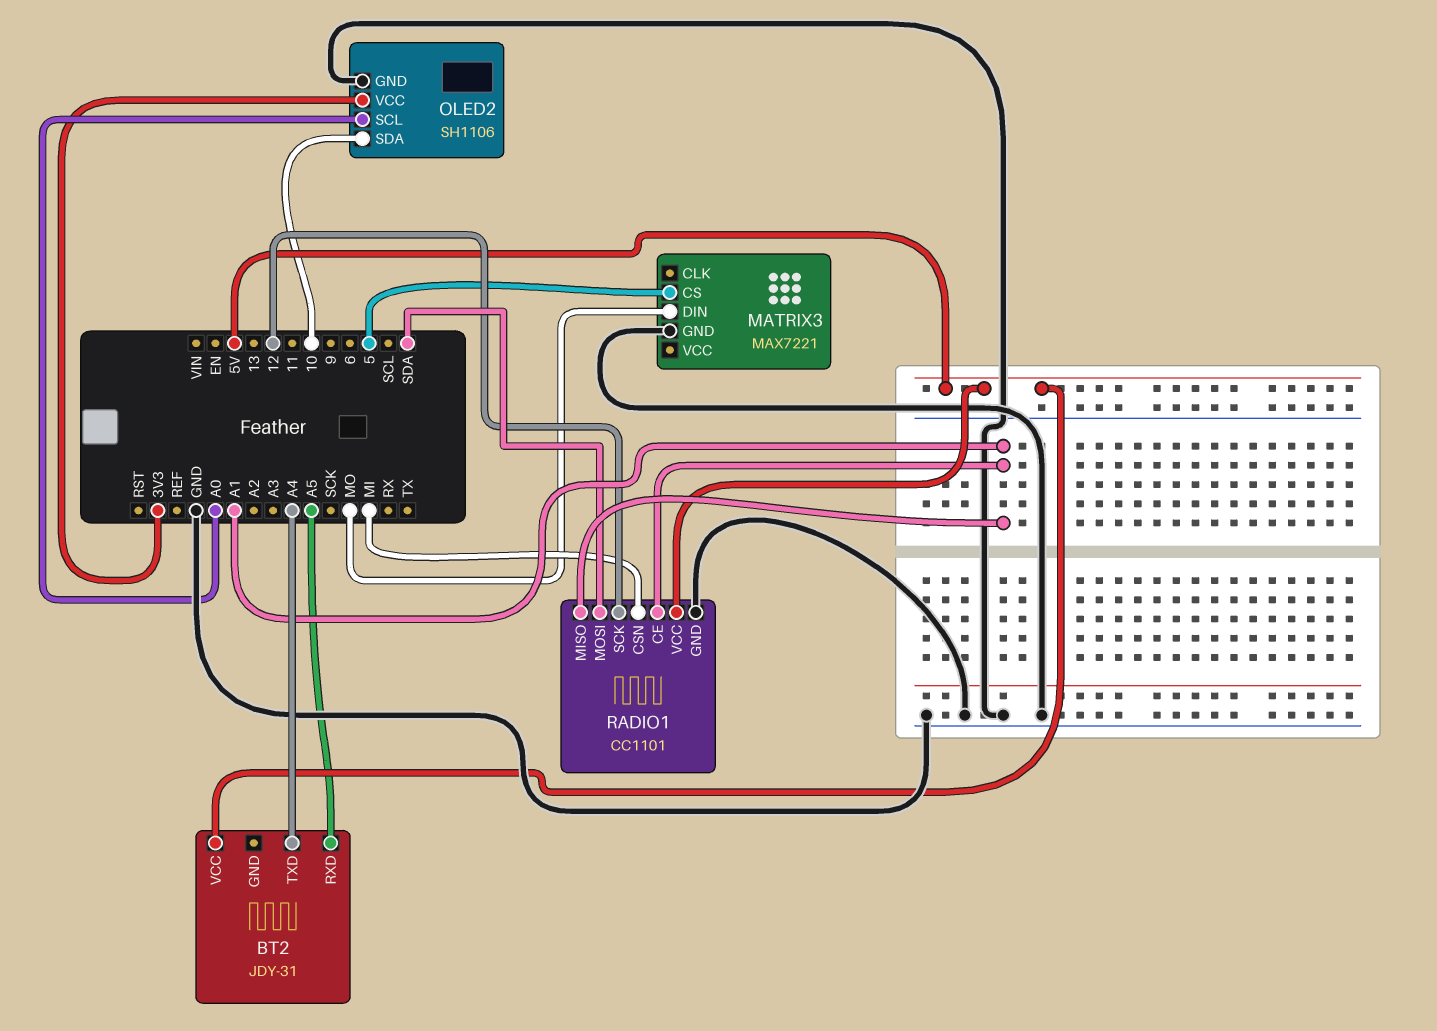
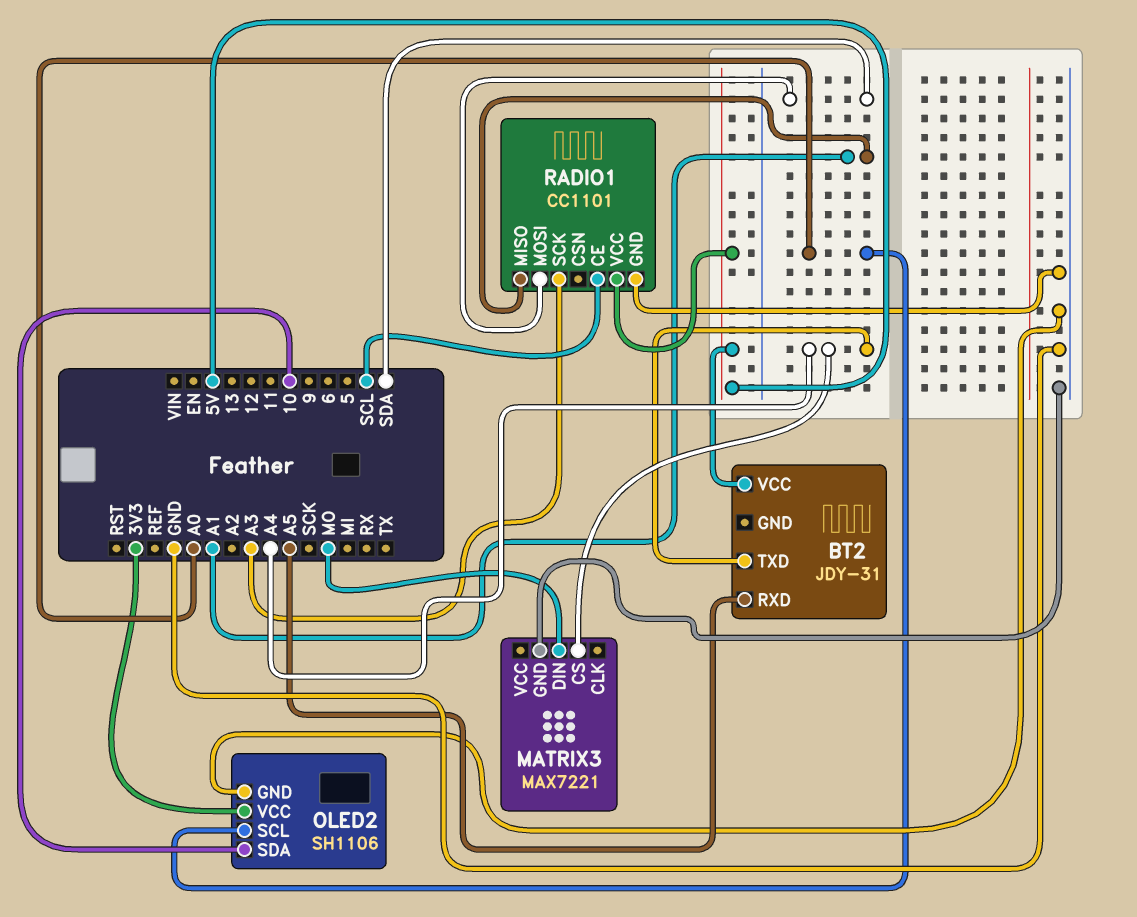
MATRIX3 pin CS: 5 -> A4
RADIO1 pin CE: A1 -> SCL
RADIO1 pin CSN: MI -> none
RADIO1 pin SCK: 12 -> A3

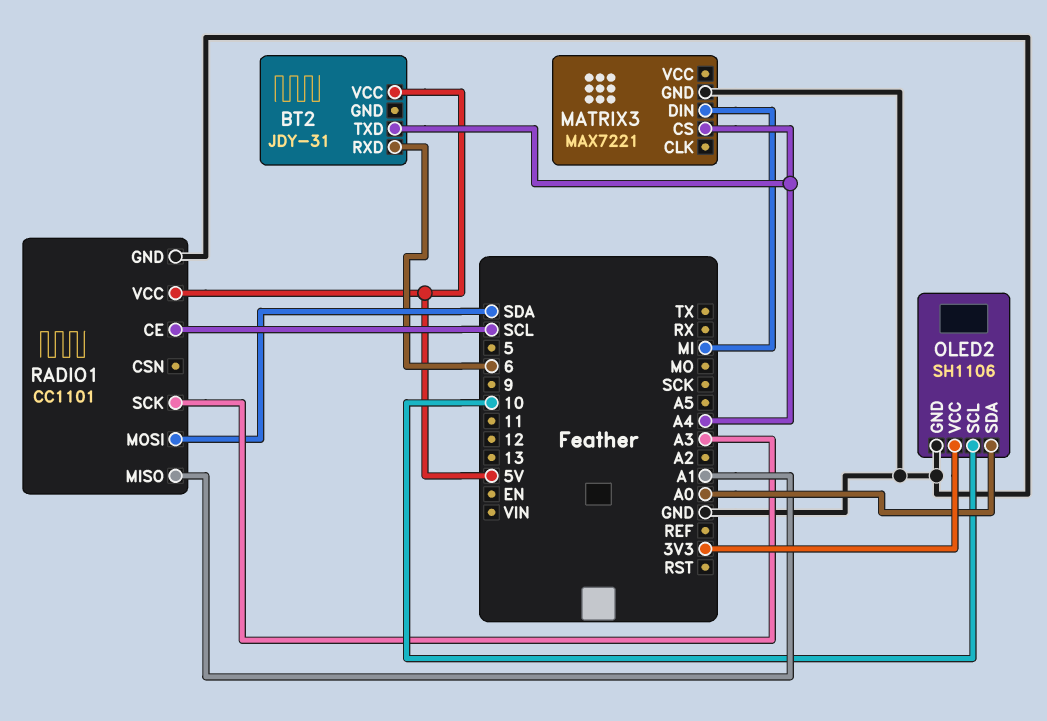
BT2 pin RXD: A5 -> 6
MATRIX3 pin DIN: MO -> MI
OLED2 pin SCL: A0 -> 10
OLED2 pin SDA: 10 -> A0

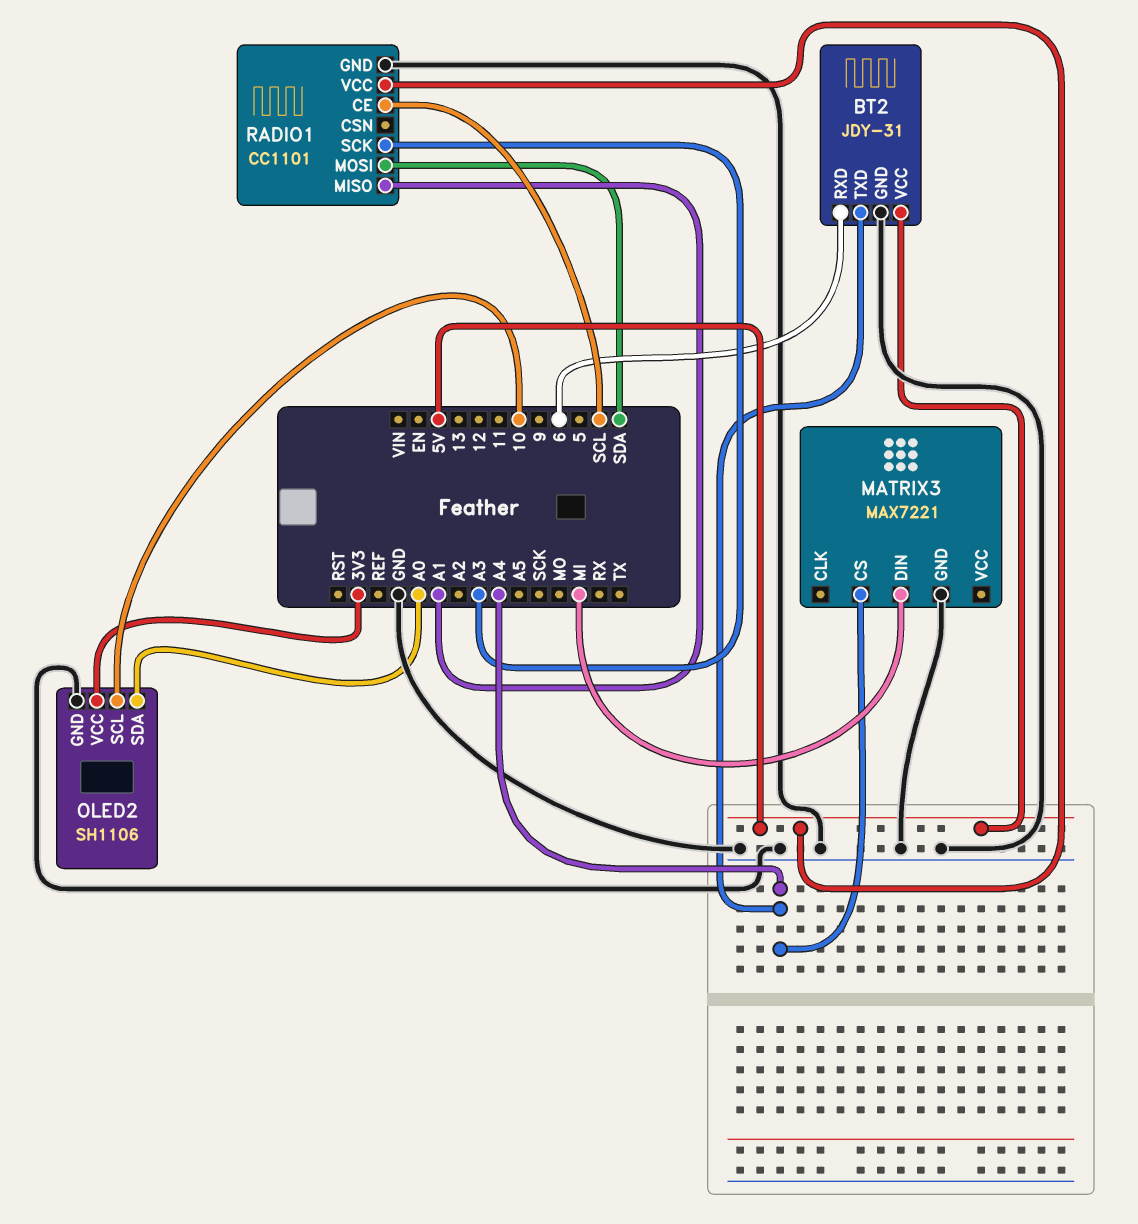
BT2 pin GND: none -> GND

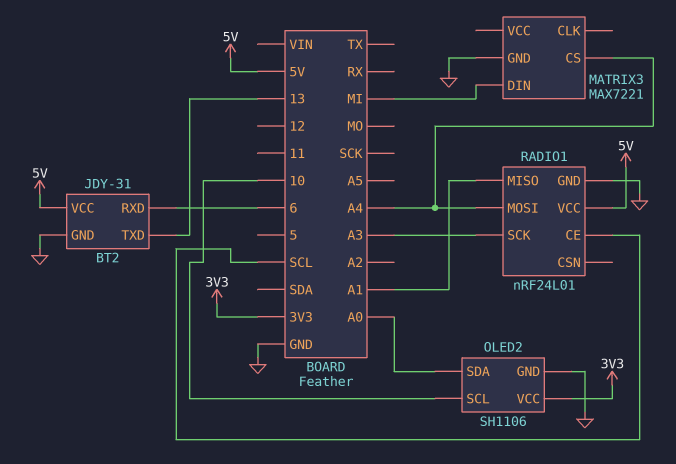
BT2 pin TXD: A4 -> 13
RADIO1: CC1101 -> nRF24L01
RADIO1 pin MOSI: SDA -> A4

